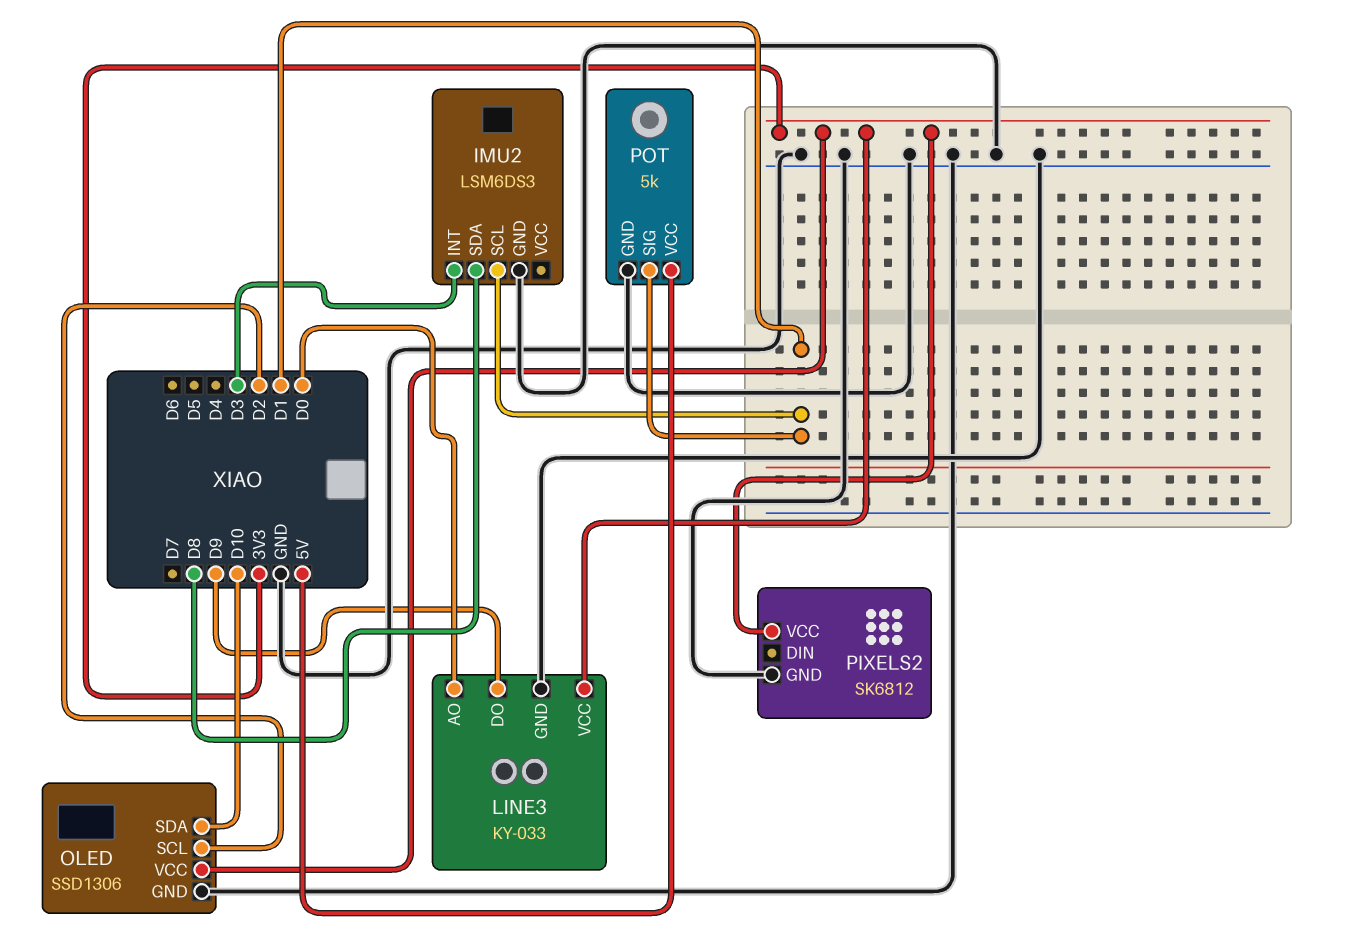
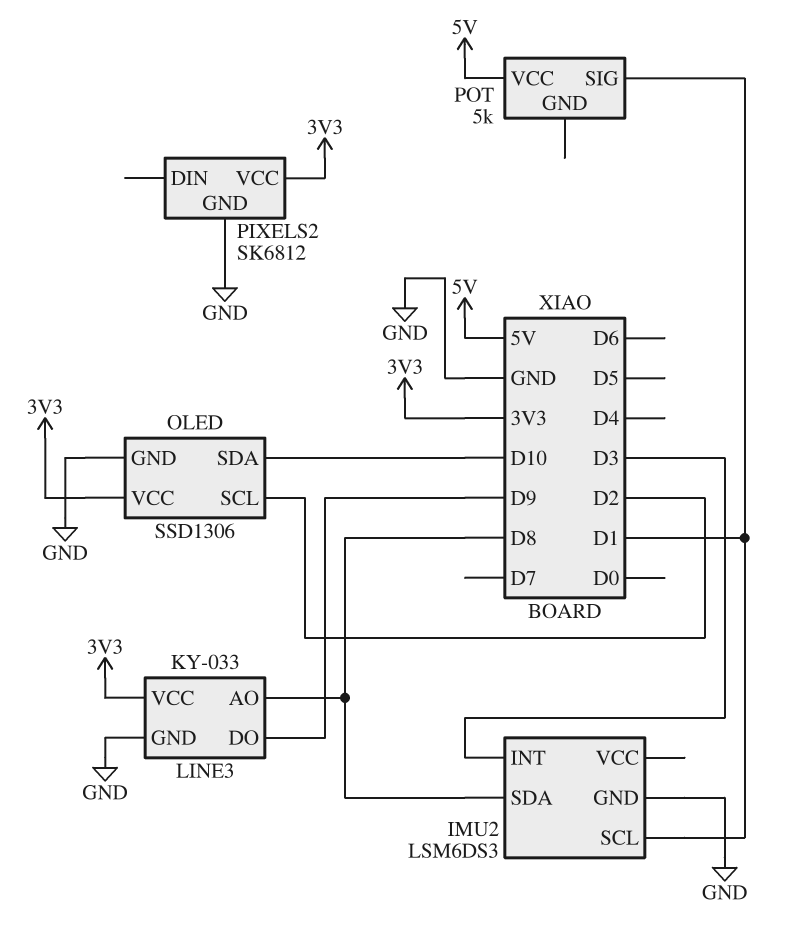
LINE3 pin AO: D0 -> D8
POT pin GND: GND -> none

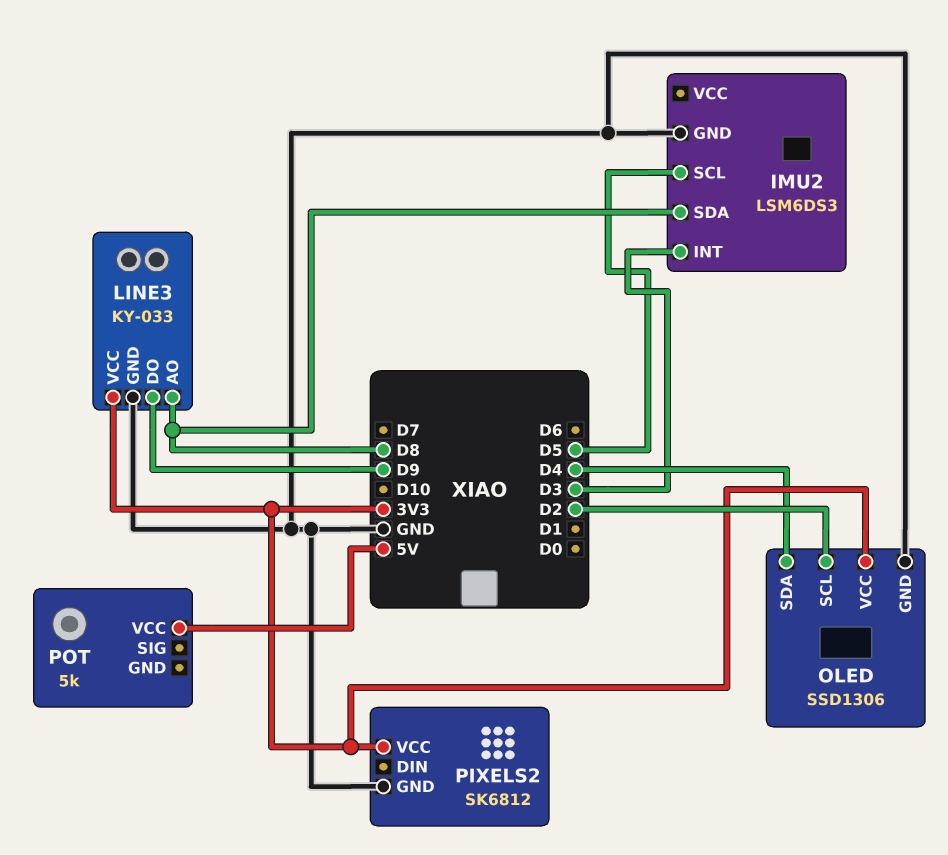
IMU2 pin SCL: D1 -> D5
OLED pin SDA: D10 -> D4
POT pin SIG: D1 -> none

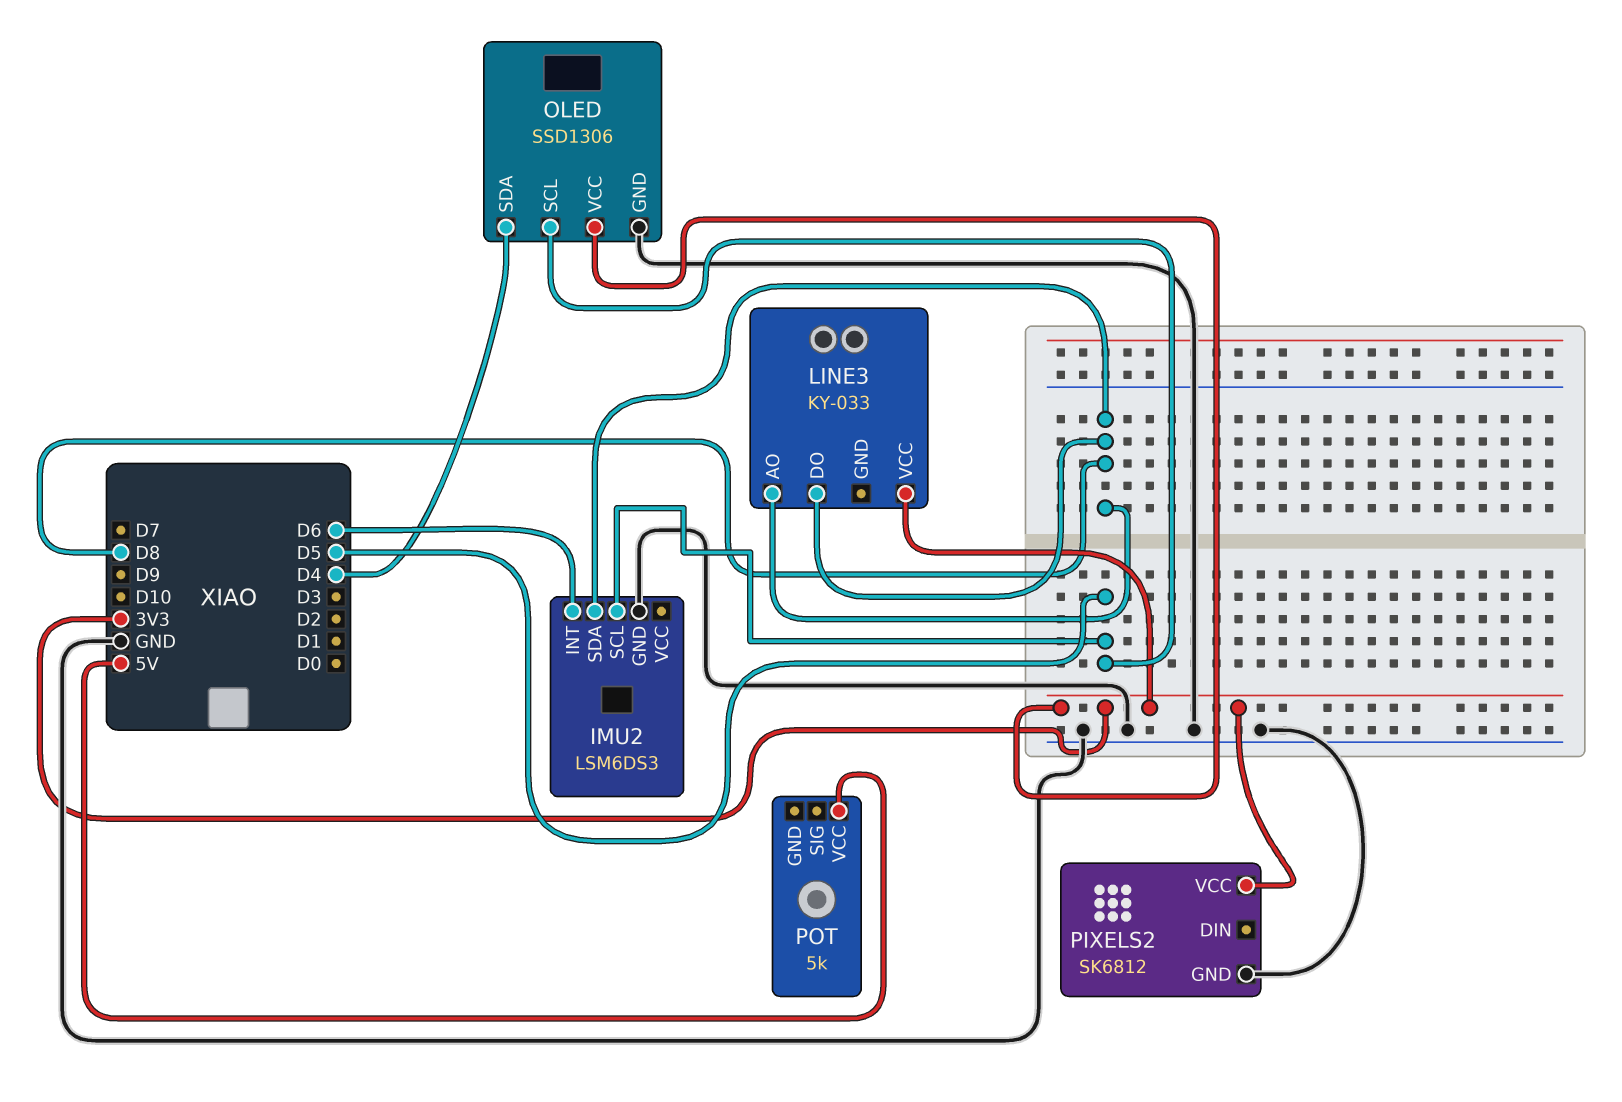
IMU2 pin INT: D3 -> D6
LINE3 pin DO: D9 -> D8
LINE3 pin GND: GND -> none
OLED pin SCL: D2 -> D5

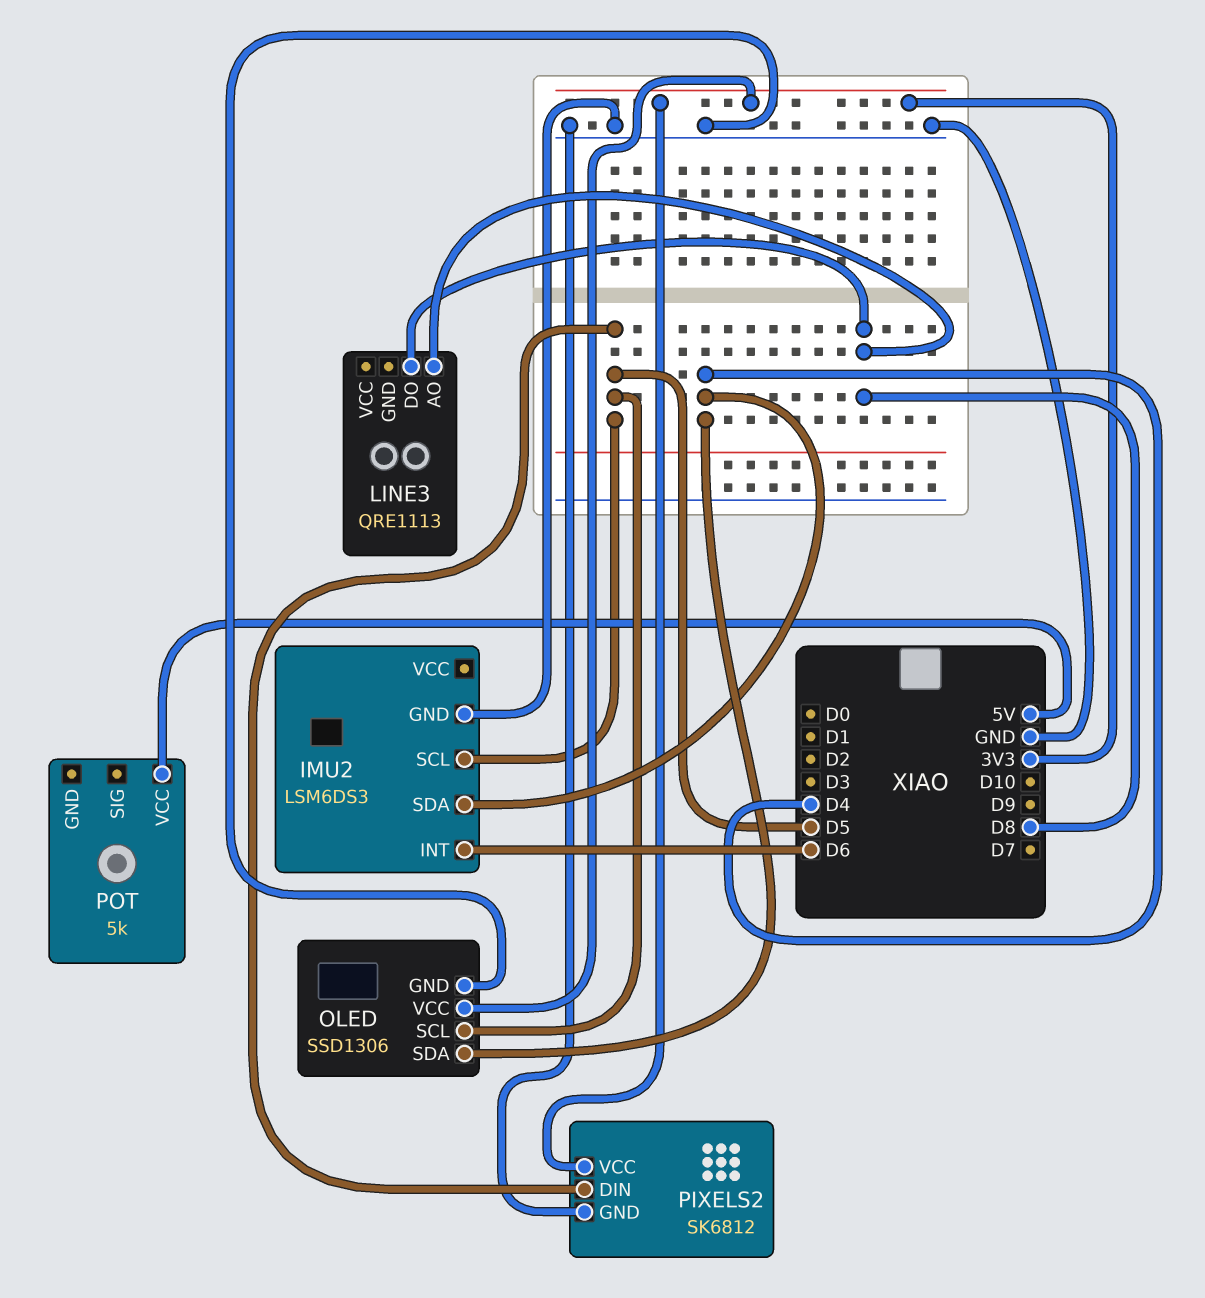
IMU2 pin SDA: D8 -> D4
LINE3: KY-033 -> QRE1113
LINE3 pin VCC: 3V3 -> none
PIXELS2 pin DIN: none -> D5

